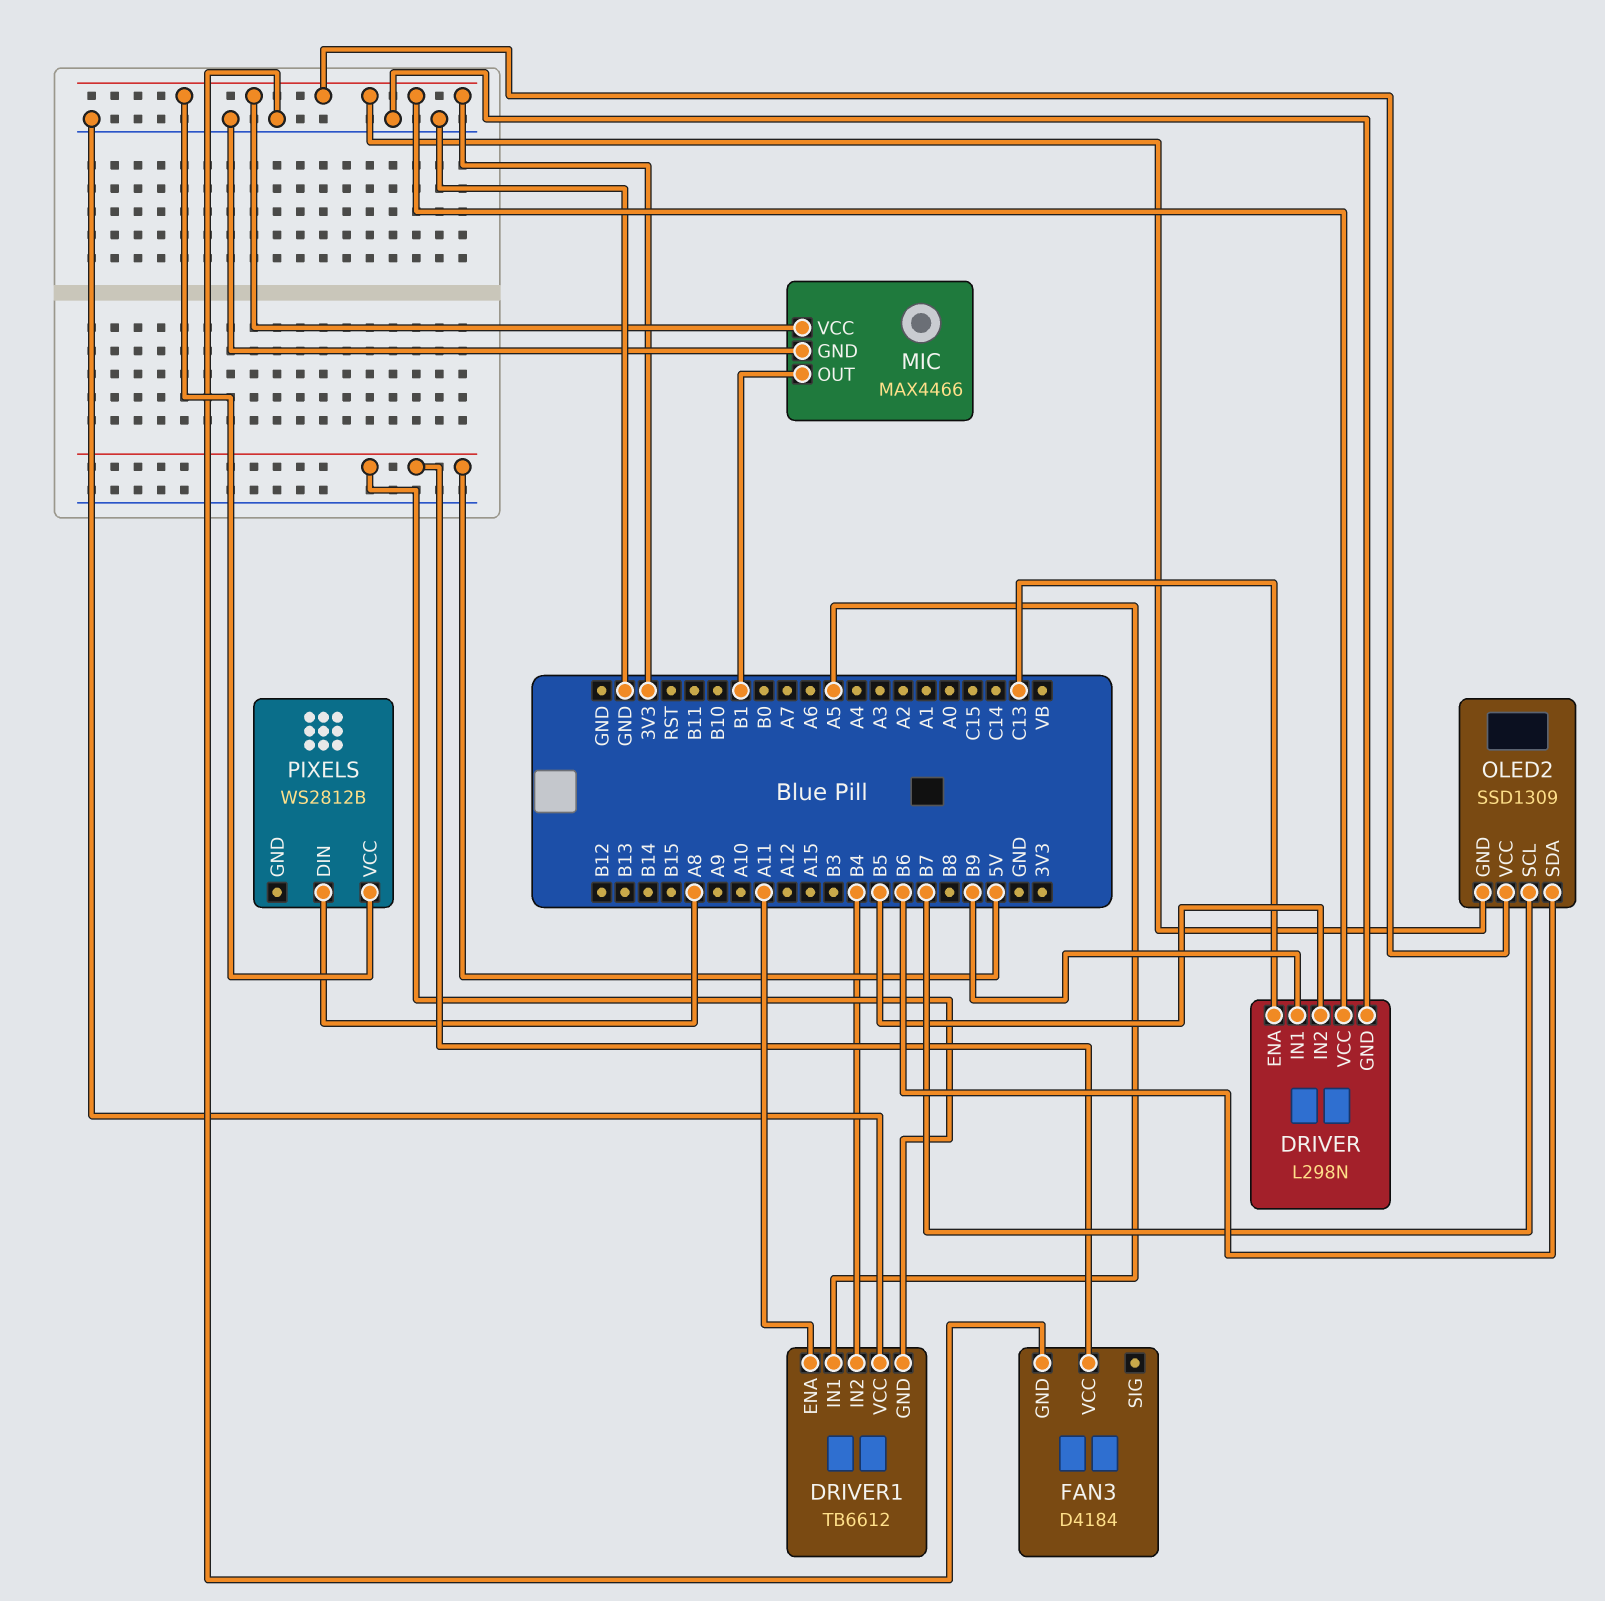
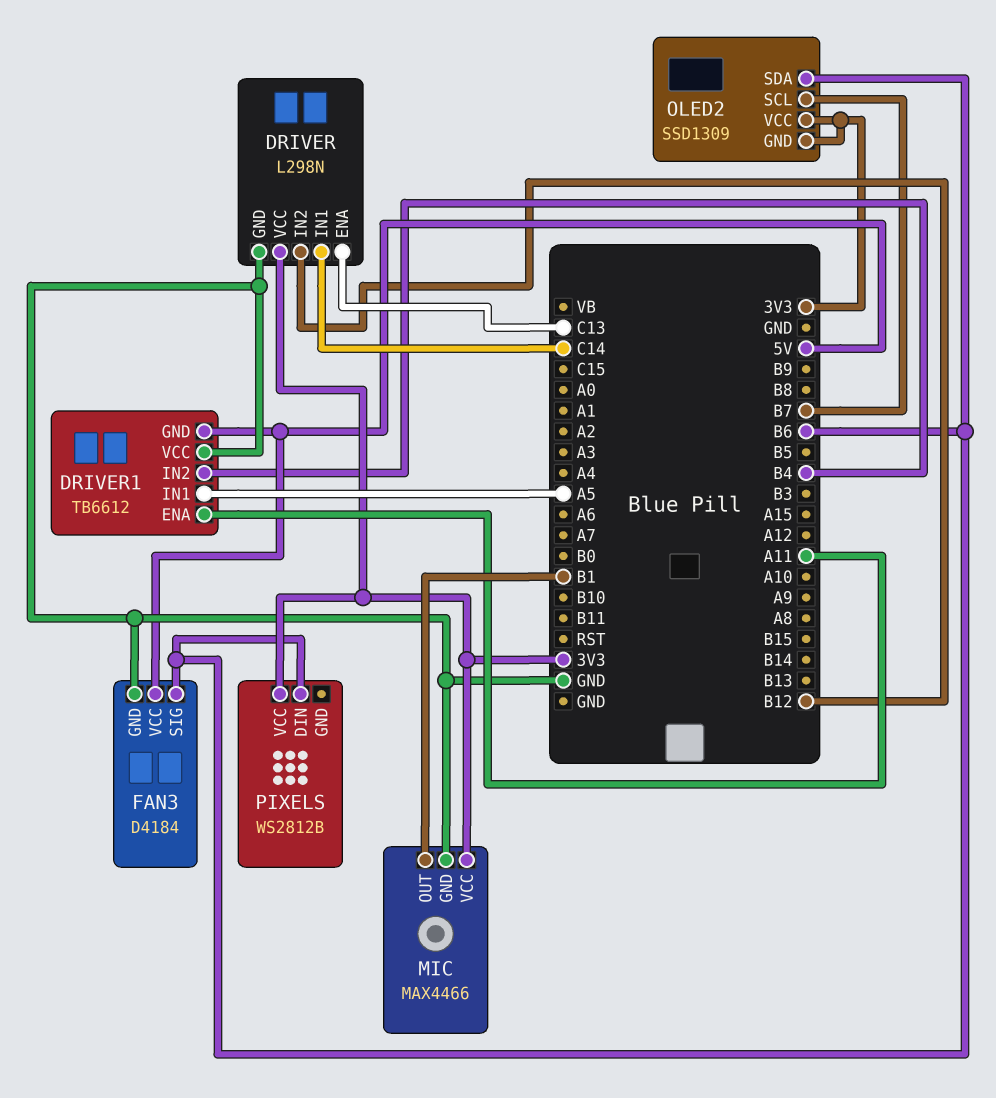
DRIVER pin IN1: B9 -> C14
DRIVER pin IN2: B5 -> B12
FAN3 pin SIG: none -> B6
PIXELS pin DIN: A8 -> B6

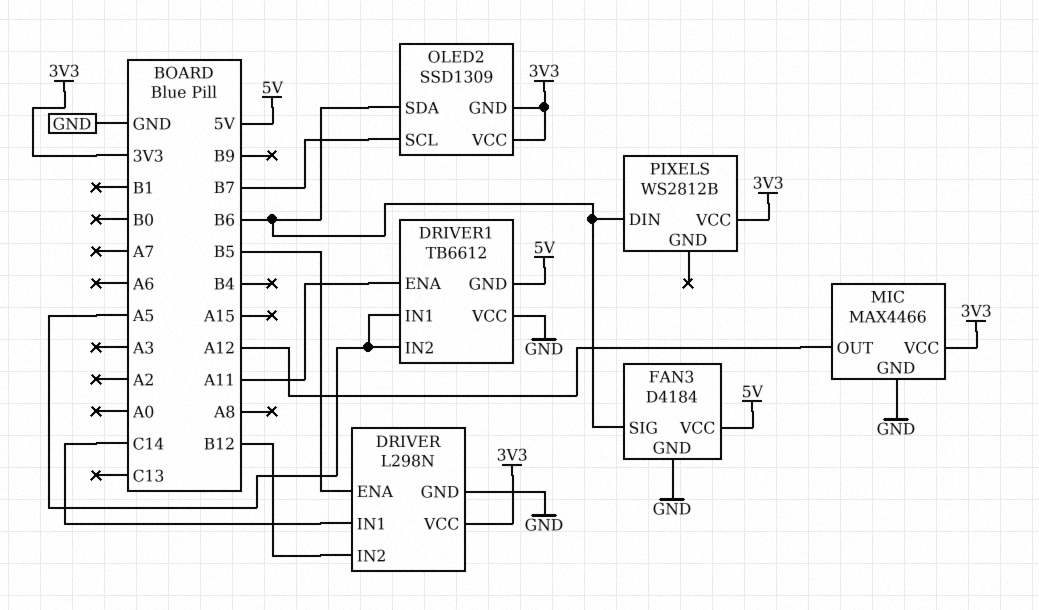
DRIVER pin ENA: C13 -> B5
DRIVER1 pin IN2: B4 -> A5
MIC pin OUT: B1 -> A12

